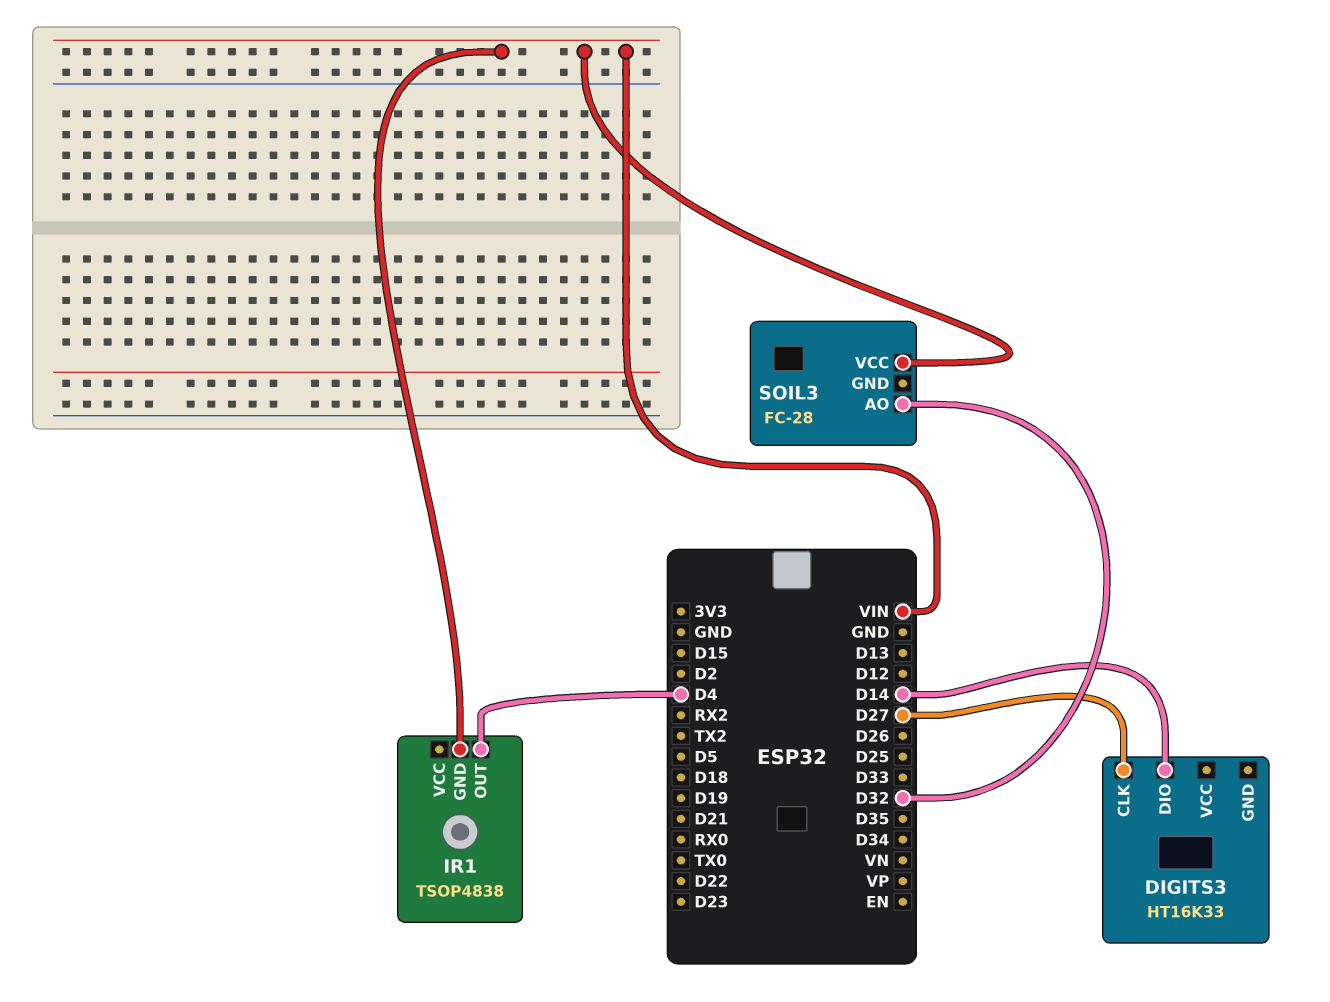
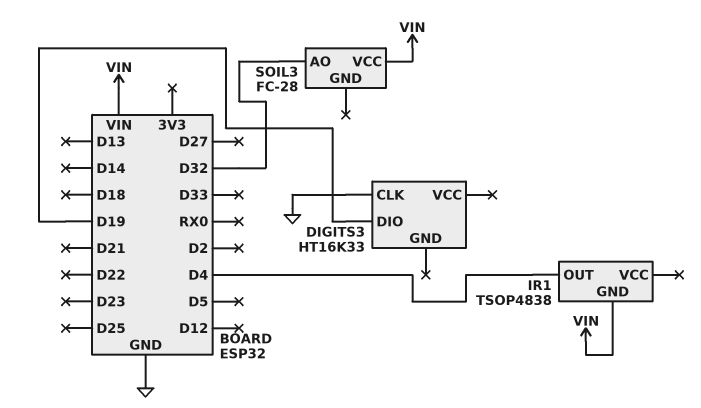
DIGITS3 pin CLK: D27 -> GND
DIGITS3 pin DIO: D14 -> D19

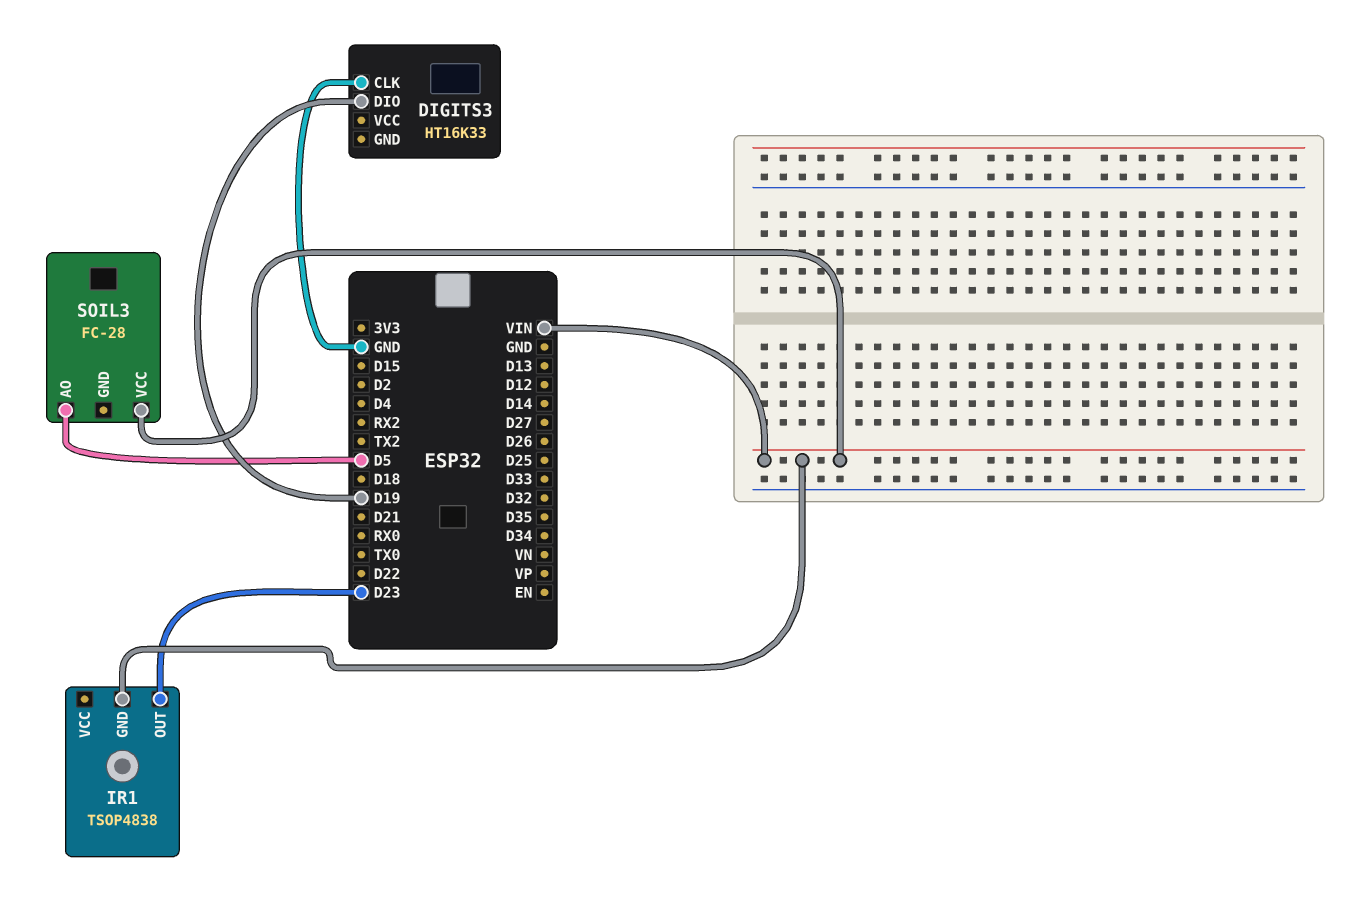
IR1 pin OUT: D4 -> D23
SOIL3 pin AO: D32 -> D5

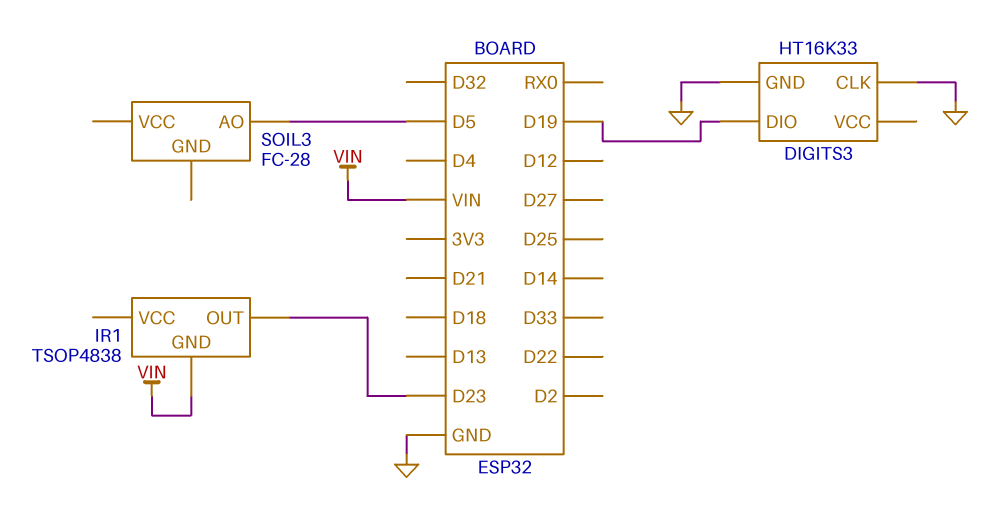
DIGITS3 pin GND: none -> GND
SOIL3 pin VCC: VIN -> none

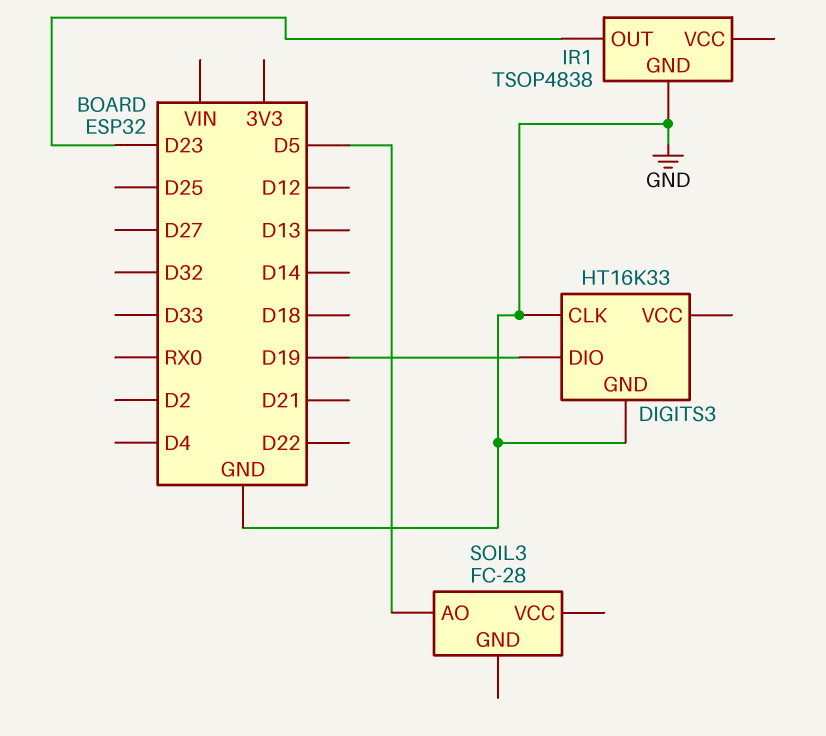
IR1 pin GND: VIN -> GND

